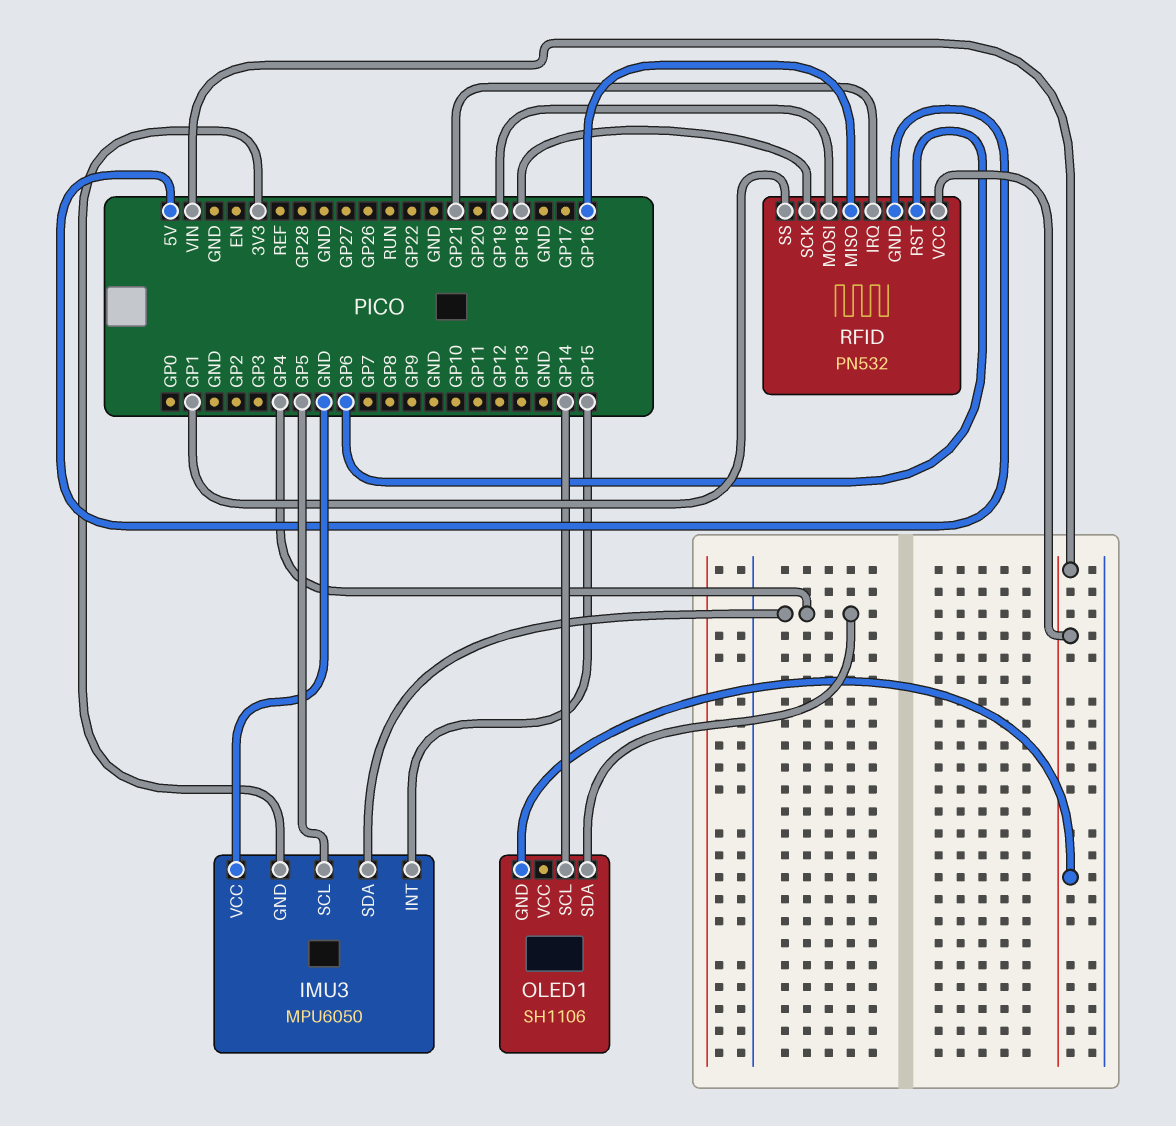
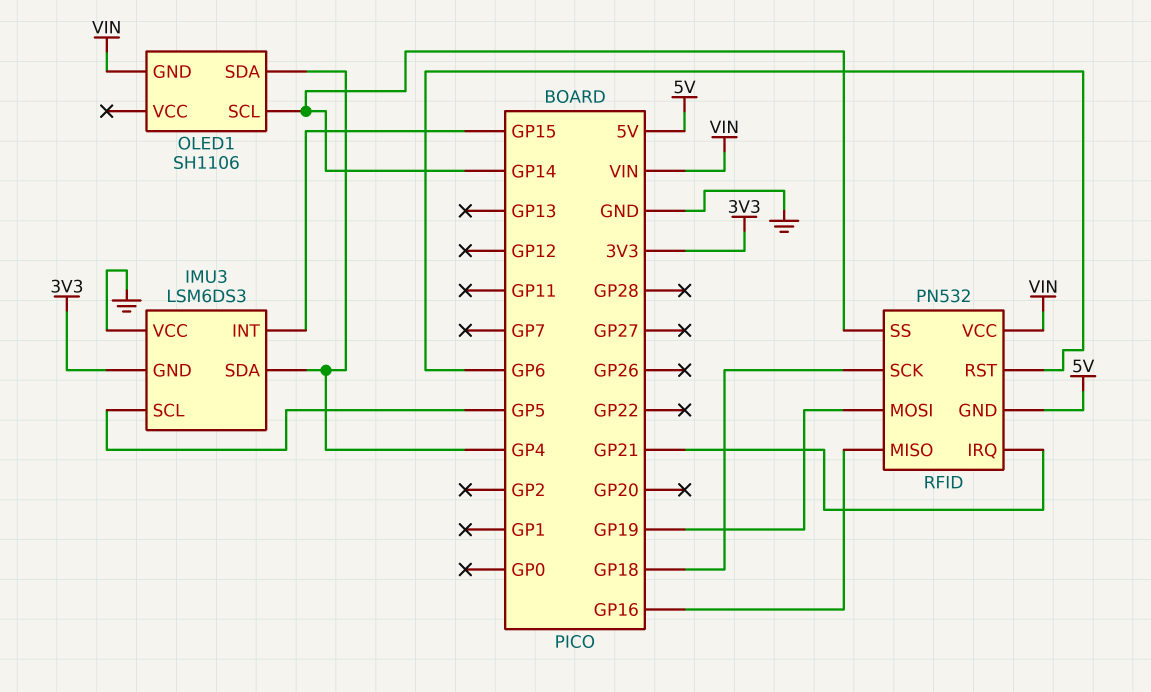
IMU3: MPU6050 -> LSM6DS3
RFID pin SS: GP1 -> GP14

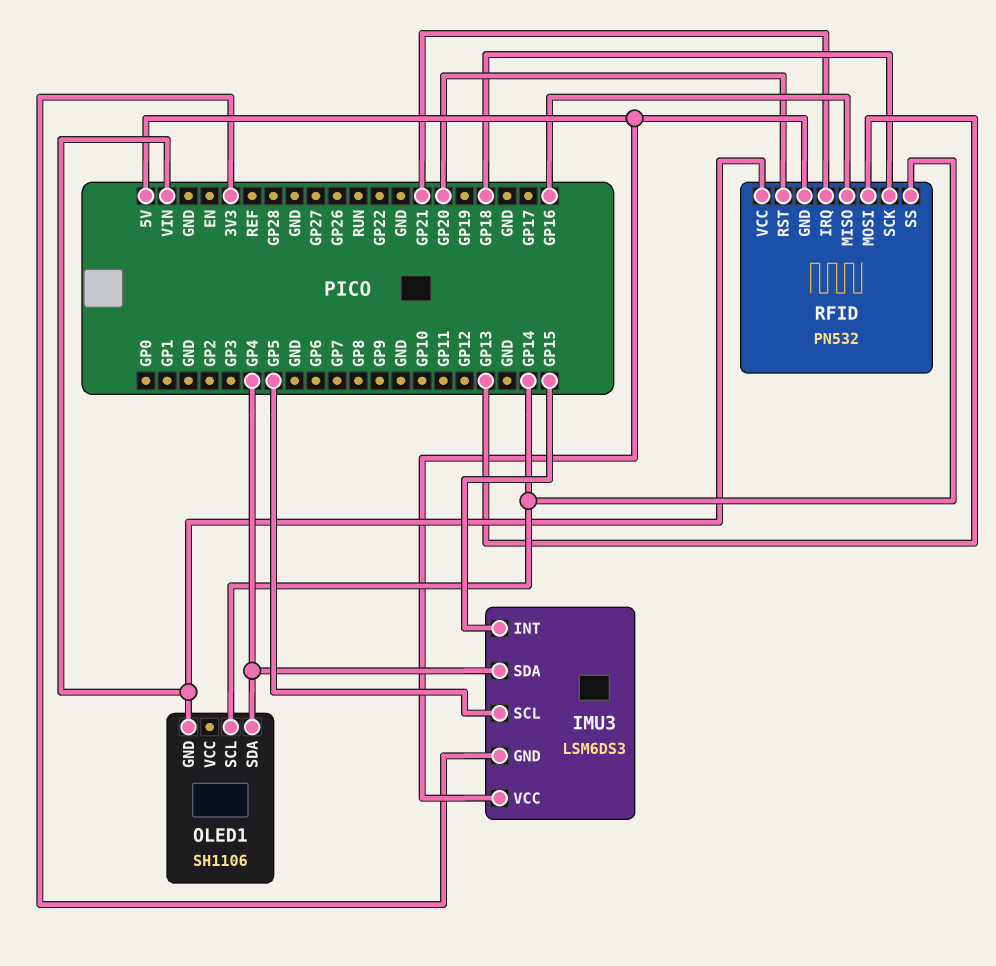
IMU3 pin VCC: GND -> 5V
RFID pin MOSI: GP19 -> GP13
RFID pin RST: GP6 -> GP20

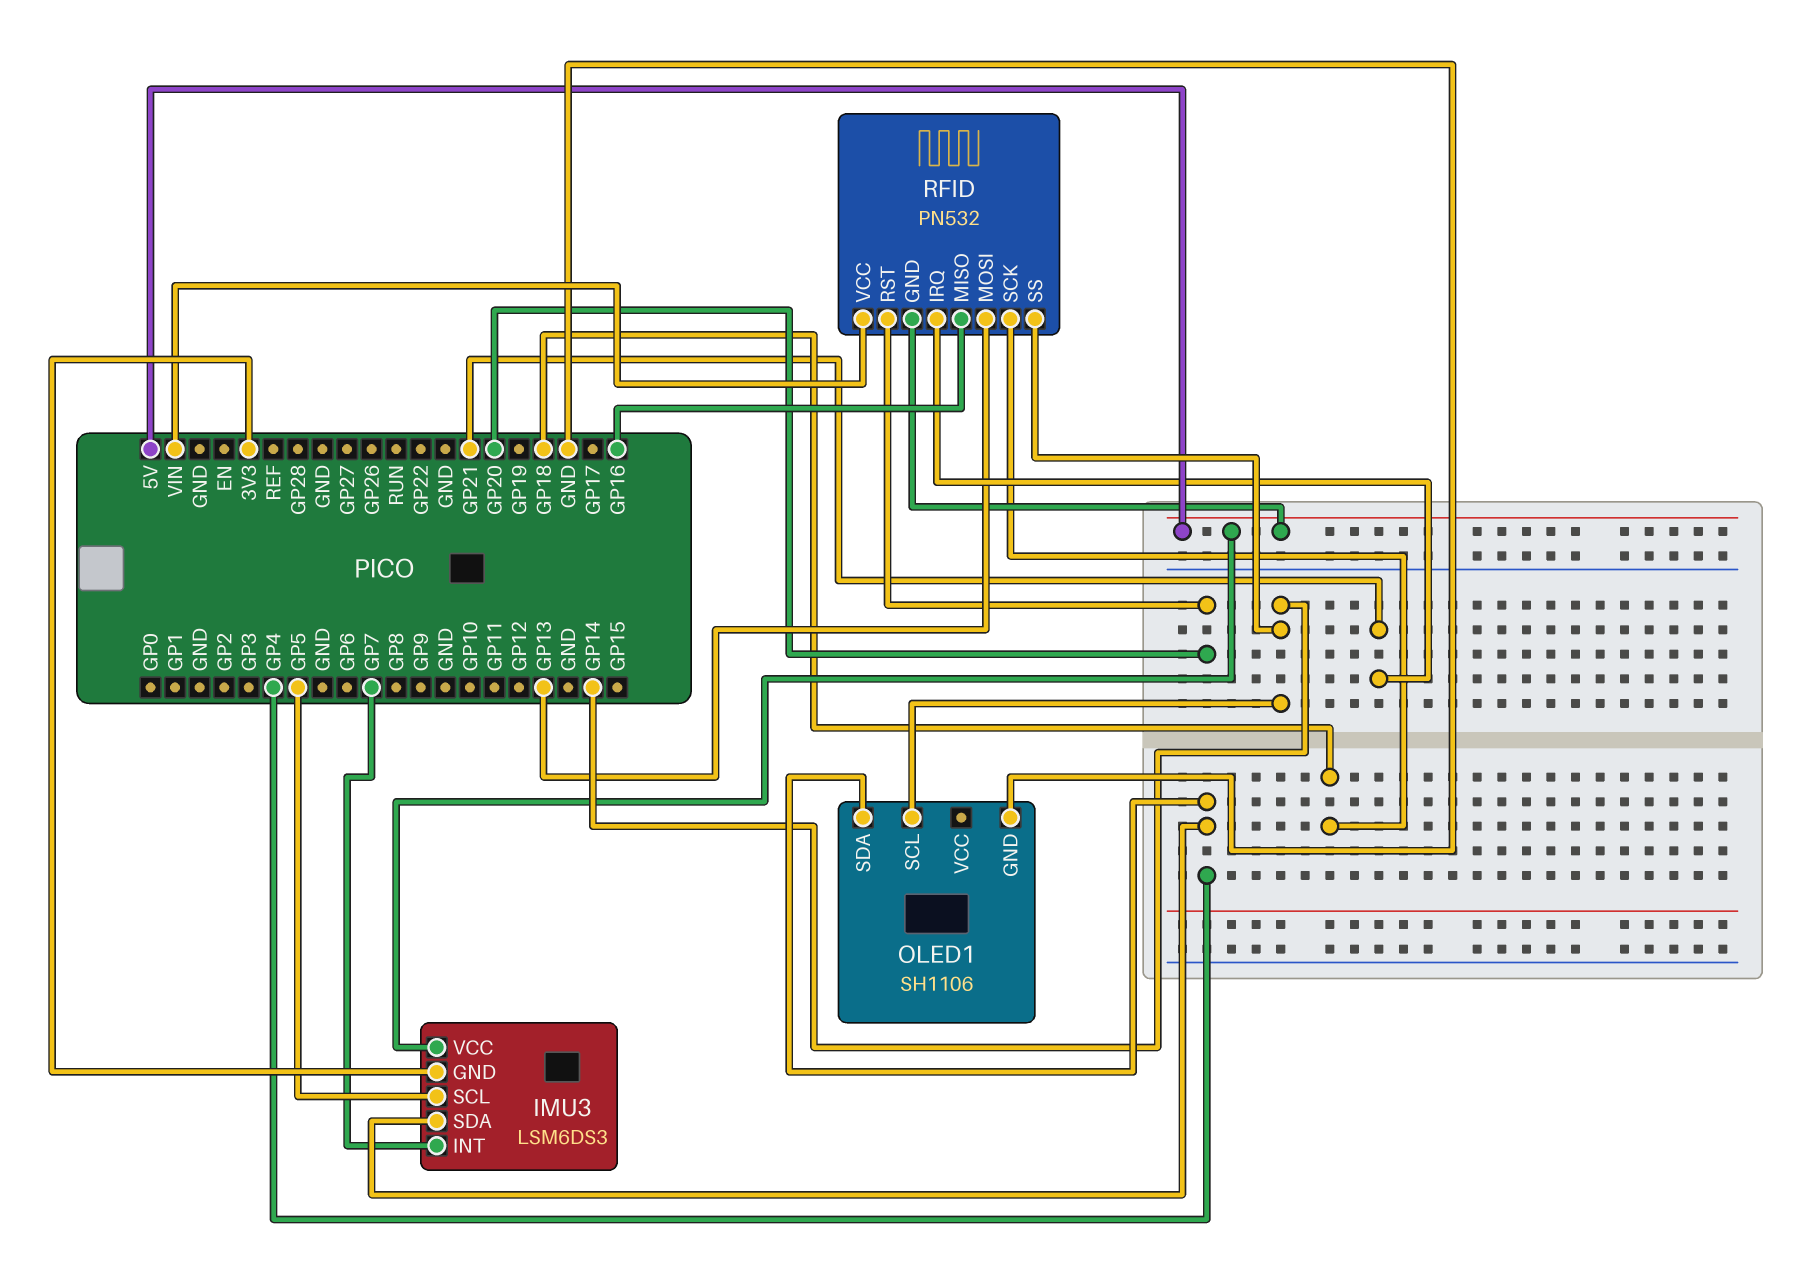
IMU3 pin INT: GP15 -> GP7
OLED1 pin GND: VIN -> GND

